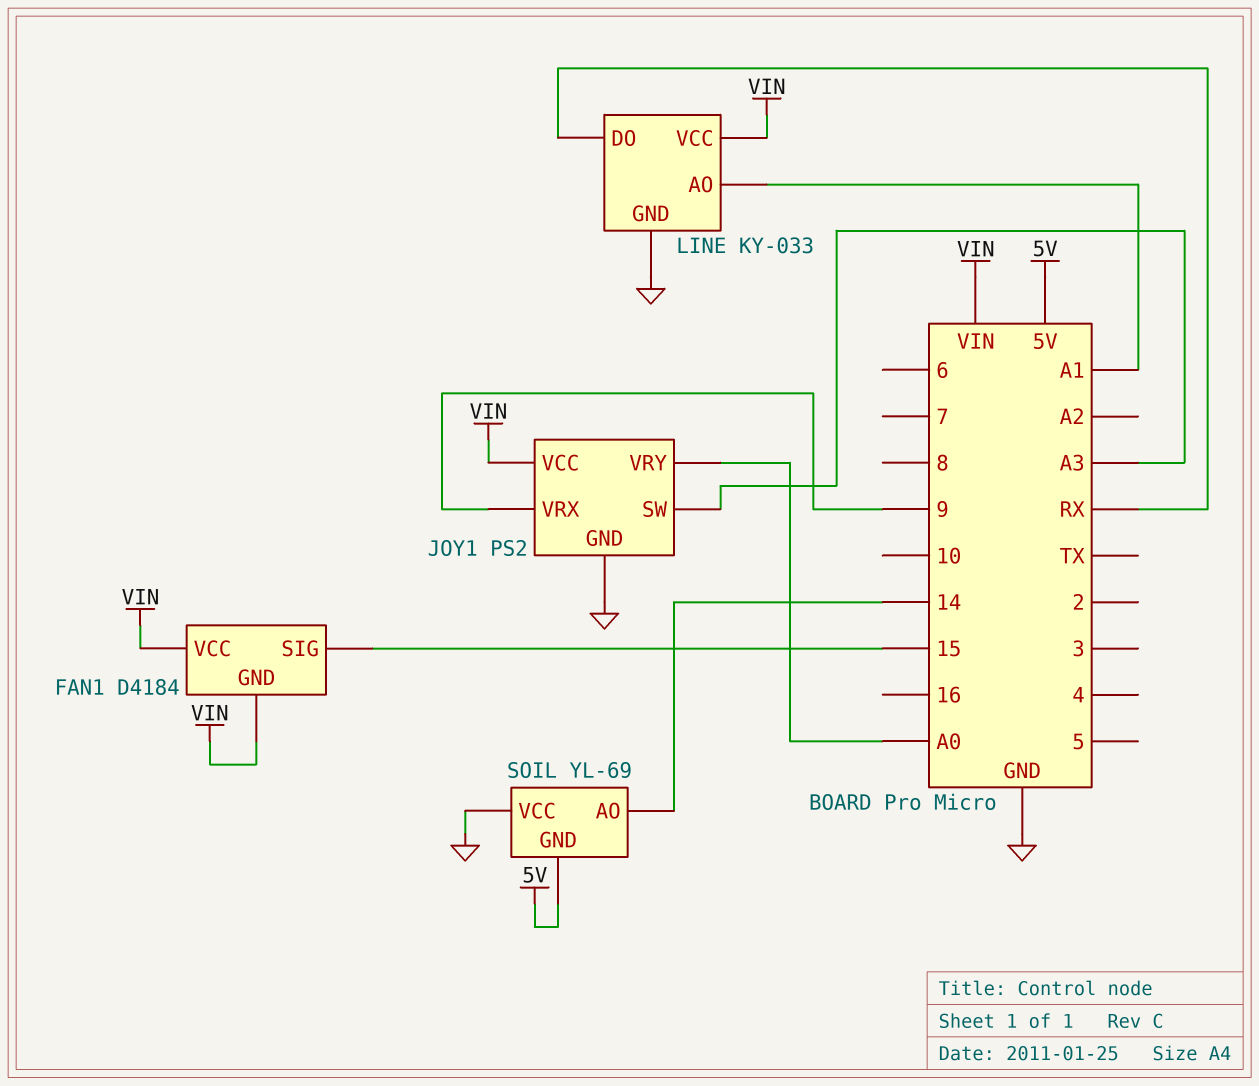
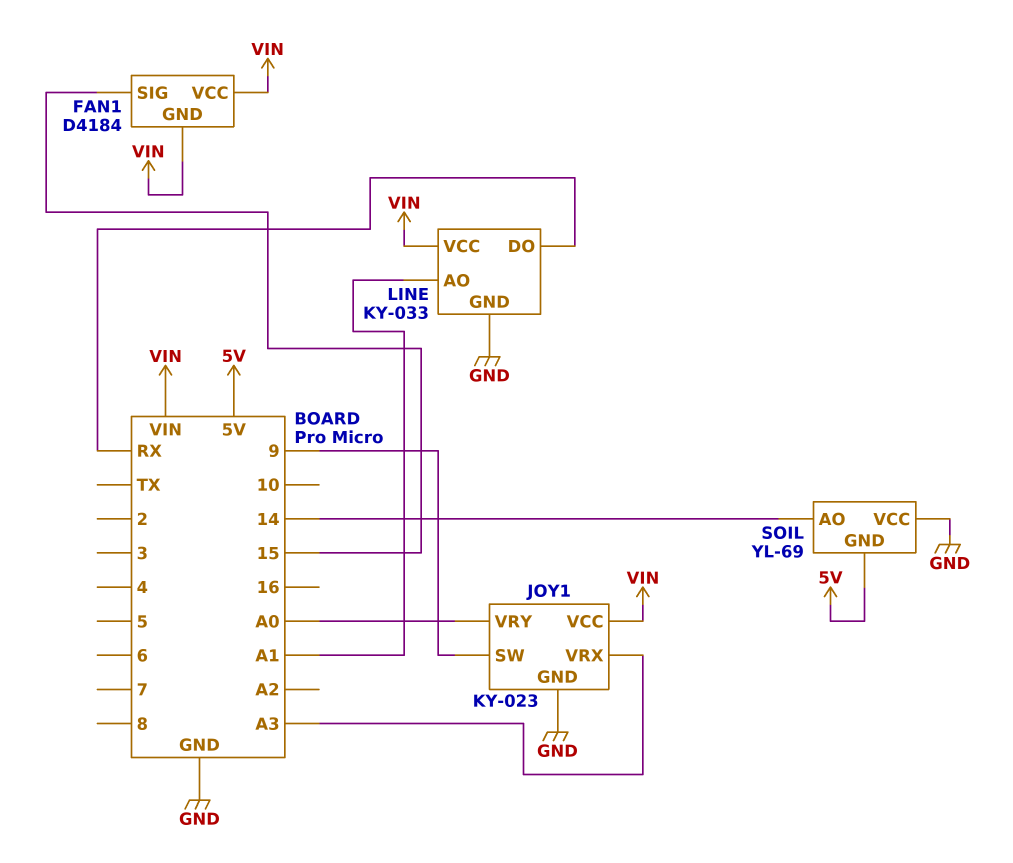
JOY1: PS2 -> KY-023
JOY1 pin SW: A3 -> 9
JOY1 pin VRX: 9 -> A3

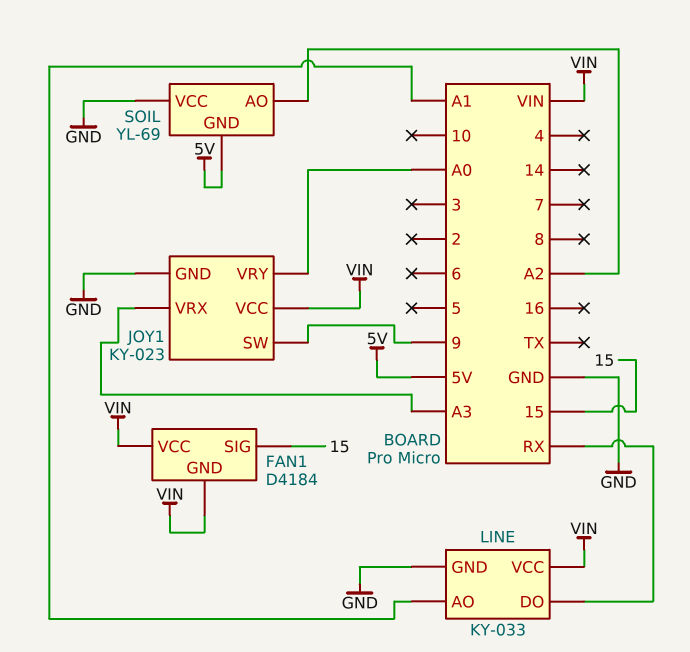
SOIL pin AO: 14 -> A2

